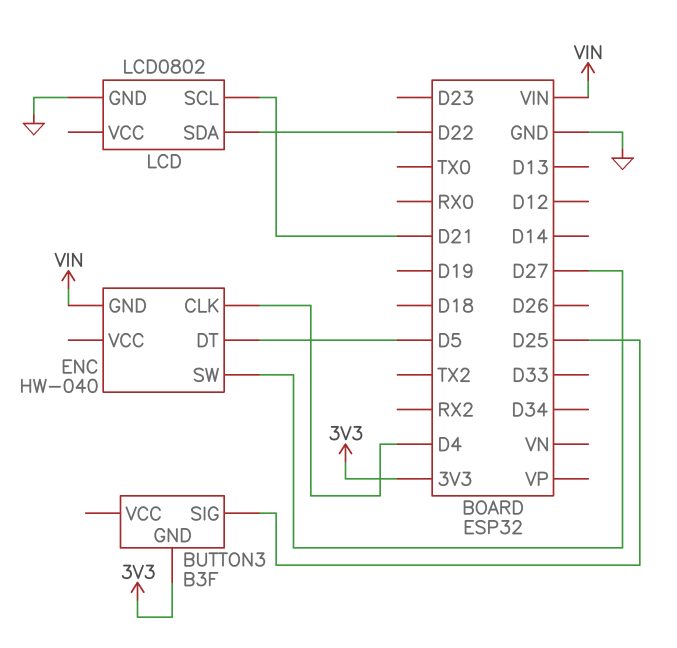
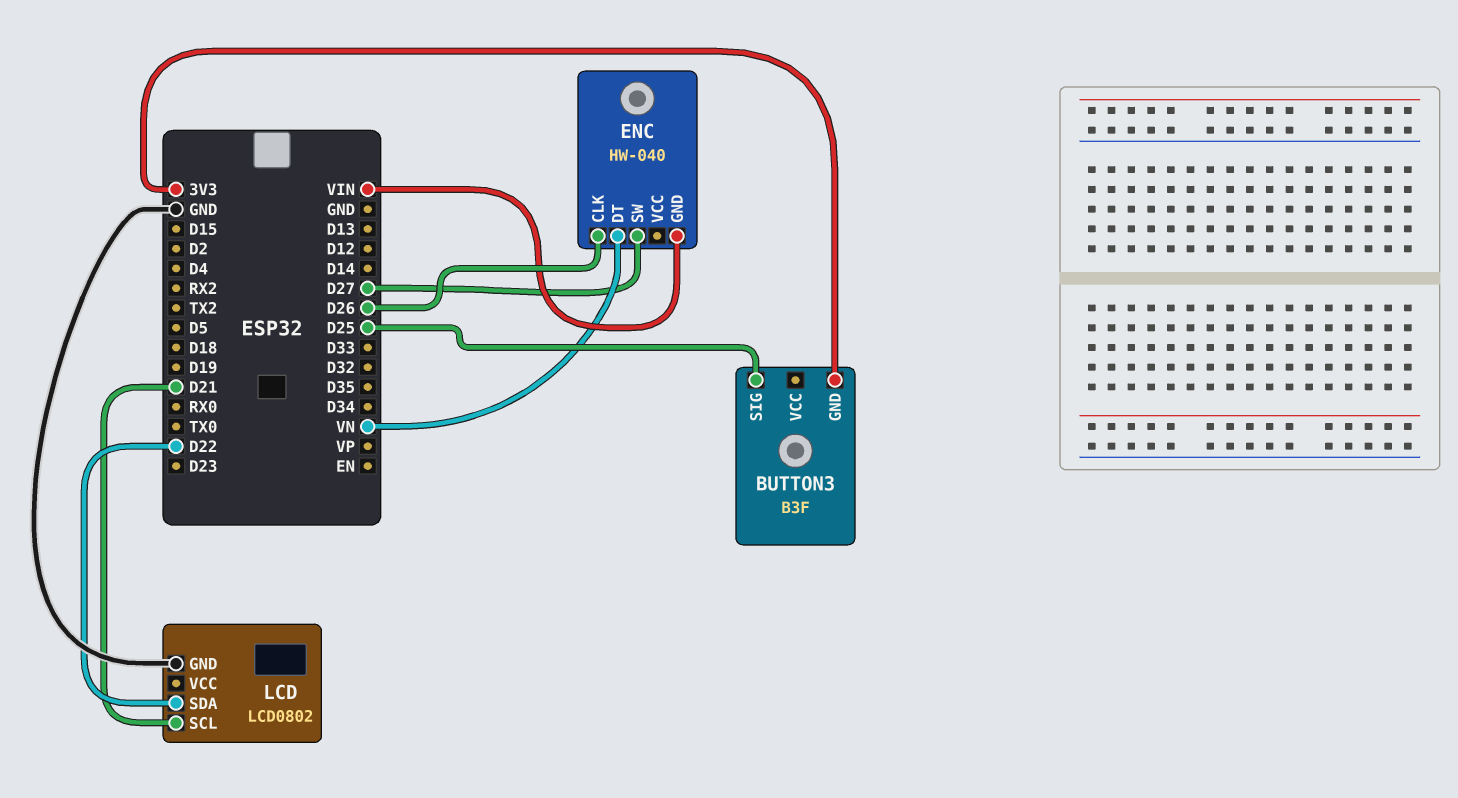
ENC pin CLK: D4 -> D26
ENC pin DT: D5 -> VN

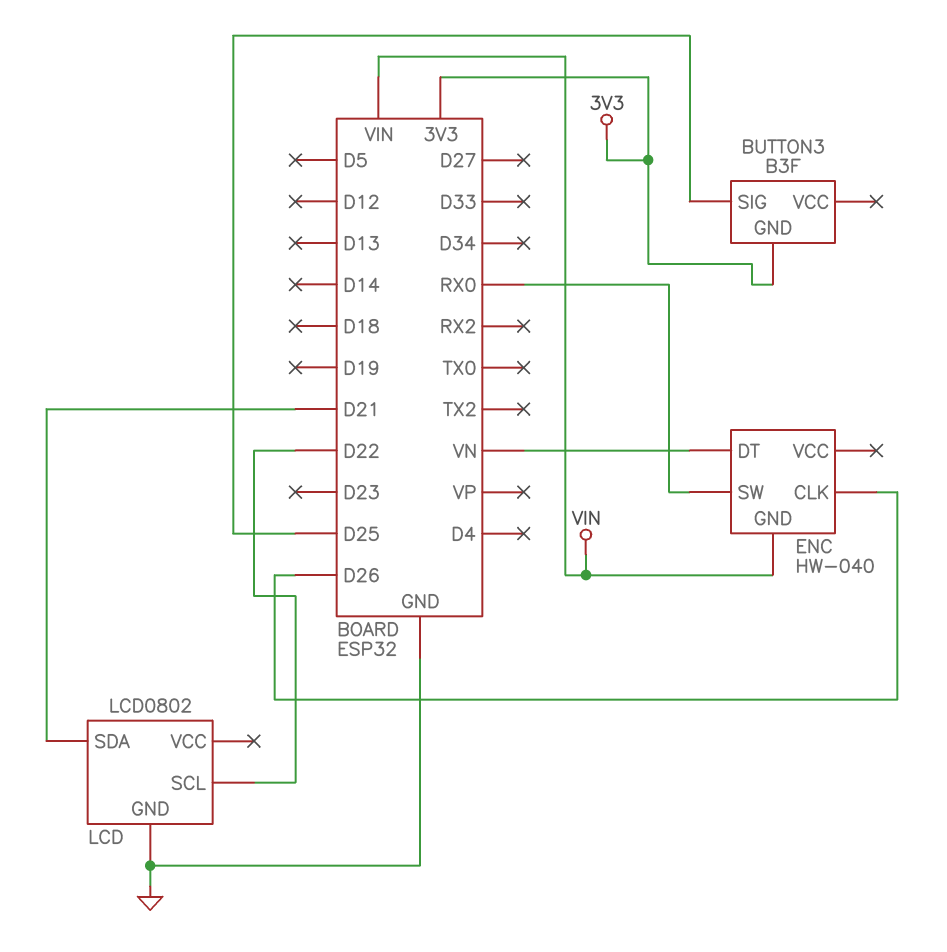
ENC pin SW: D27 -> RX0
LCD pin SCL: D21 -> D22
LCD pin SDA: D22 -> D21

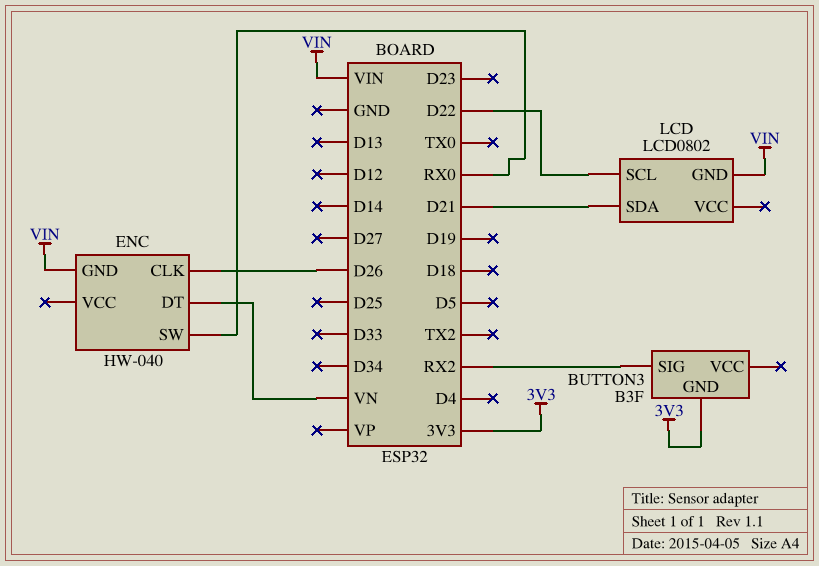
BUTTON3 pin SIG: D25 -> RX2
LCD pin GND: GND -> VIN

